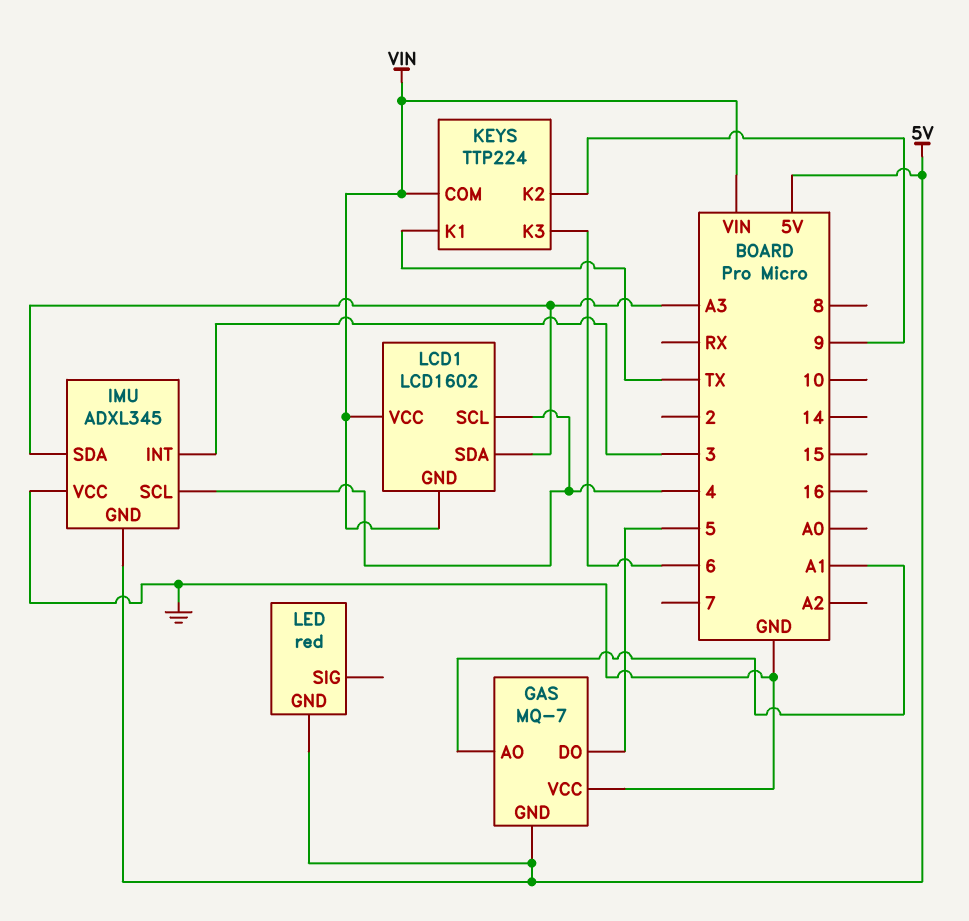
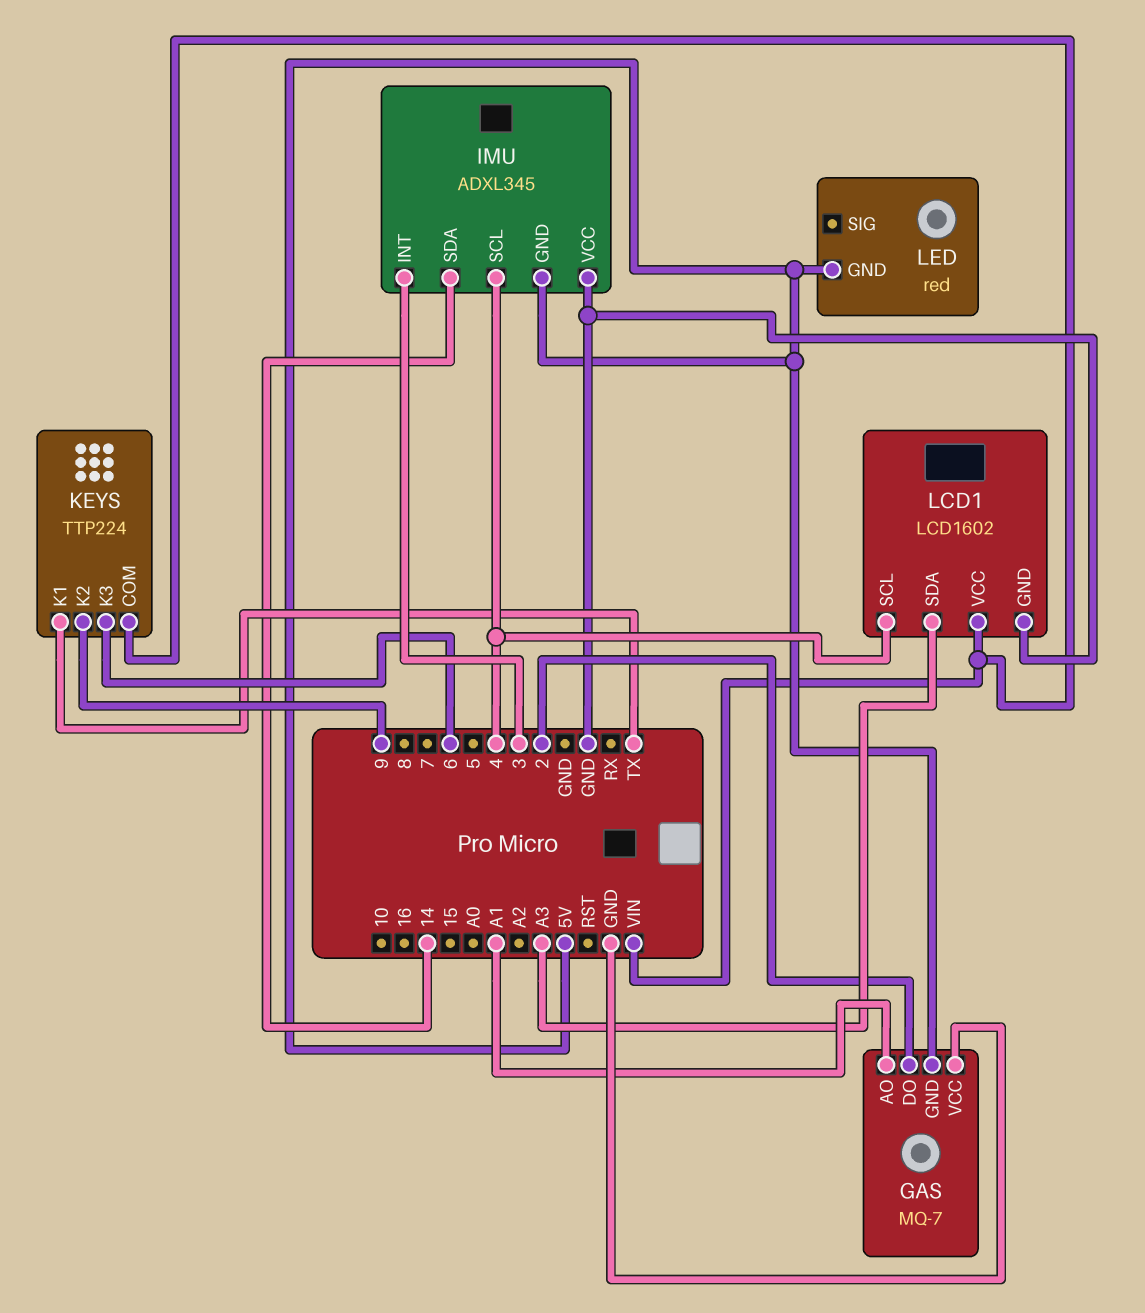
GAS pin DO: 5 -> 2
IMU pin SDA: A3 -> 14
LCD1 pin GND: VIN -> GND

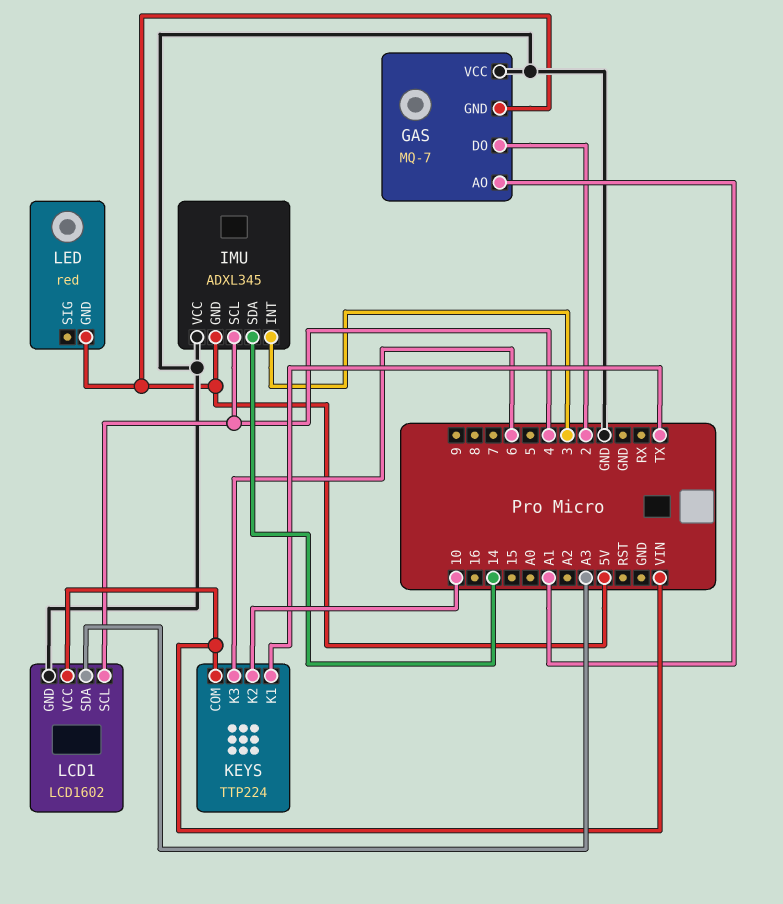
KEYS pin K2: 9 -> 10

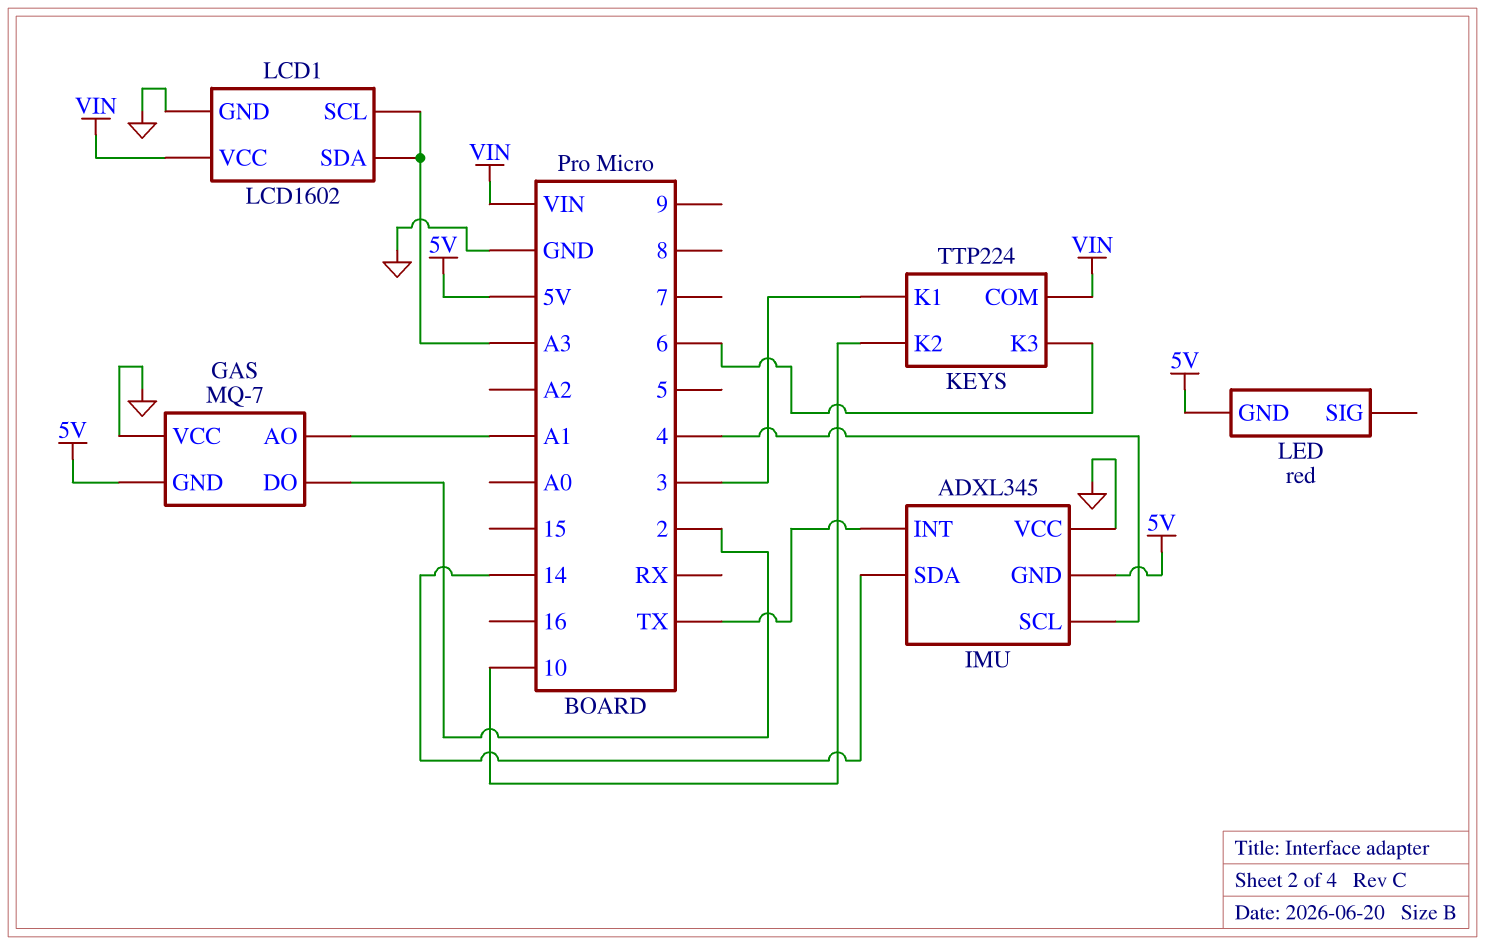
IMU pin INT: 3 -> TX
KEYS pin K1: TX -> 3
LCD1 pin SCL: 4 -> A3

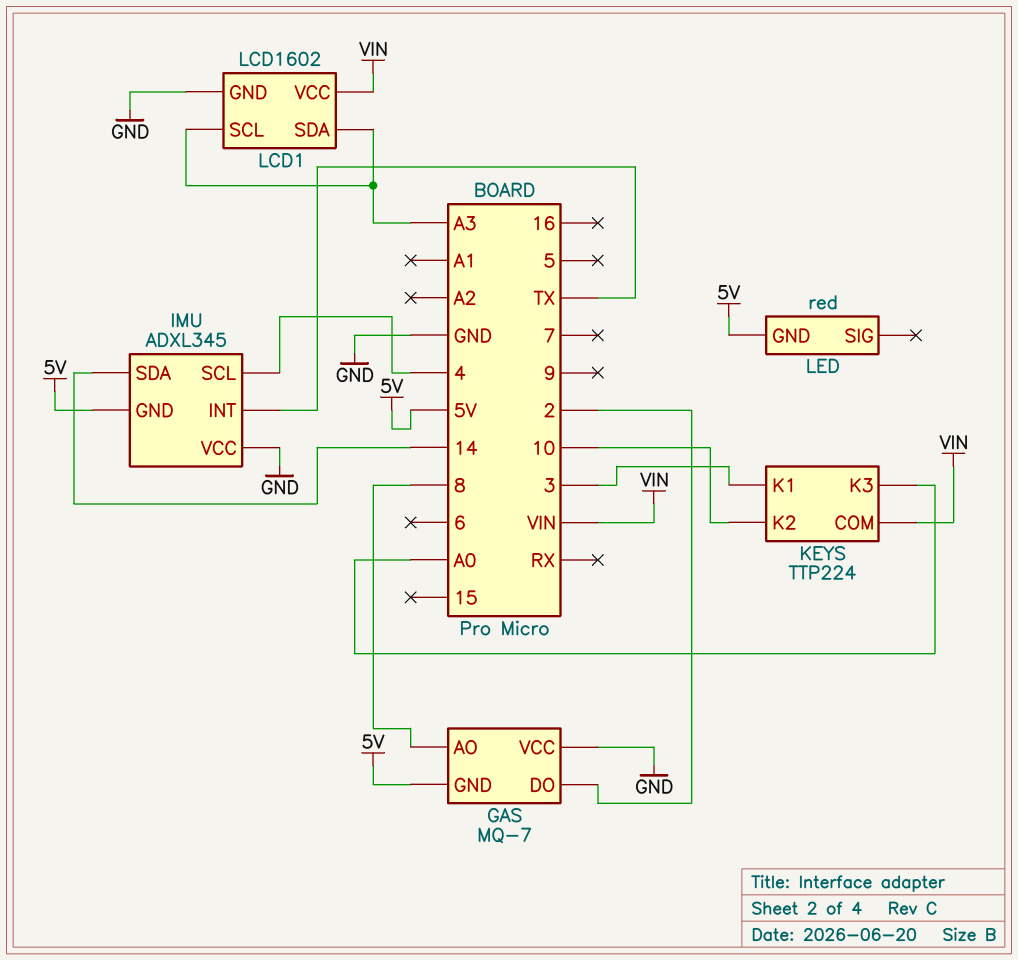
GAS pin AO: A1 -> 8
KEYS pin K3: 6 -> A0

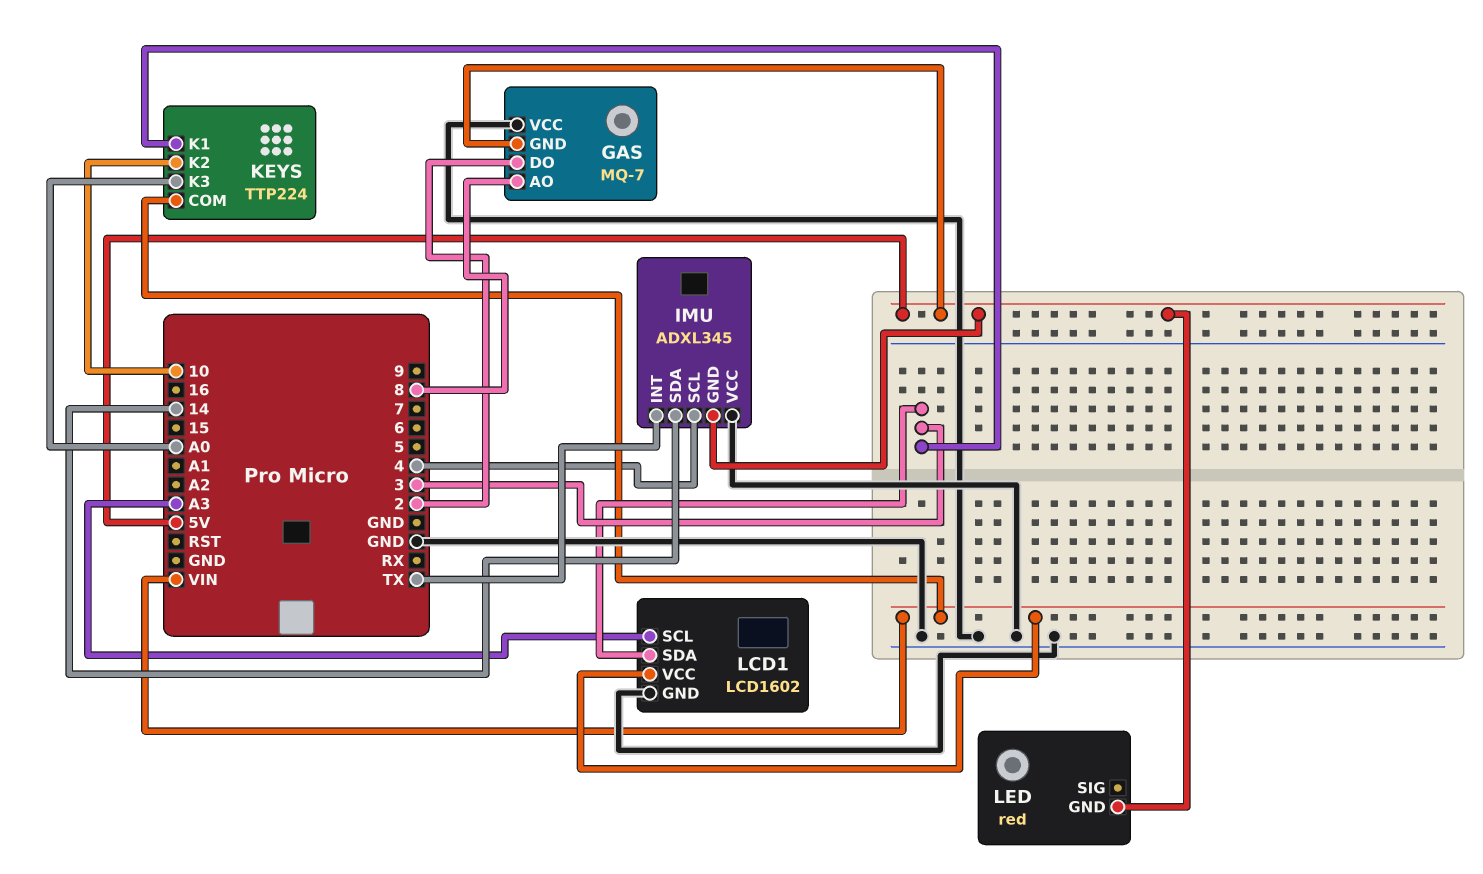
LCD1 pin SDA: A3 -> 3

